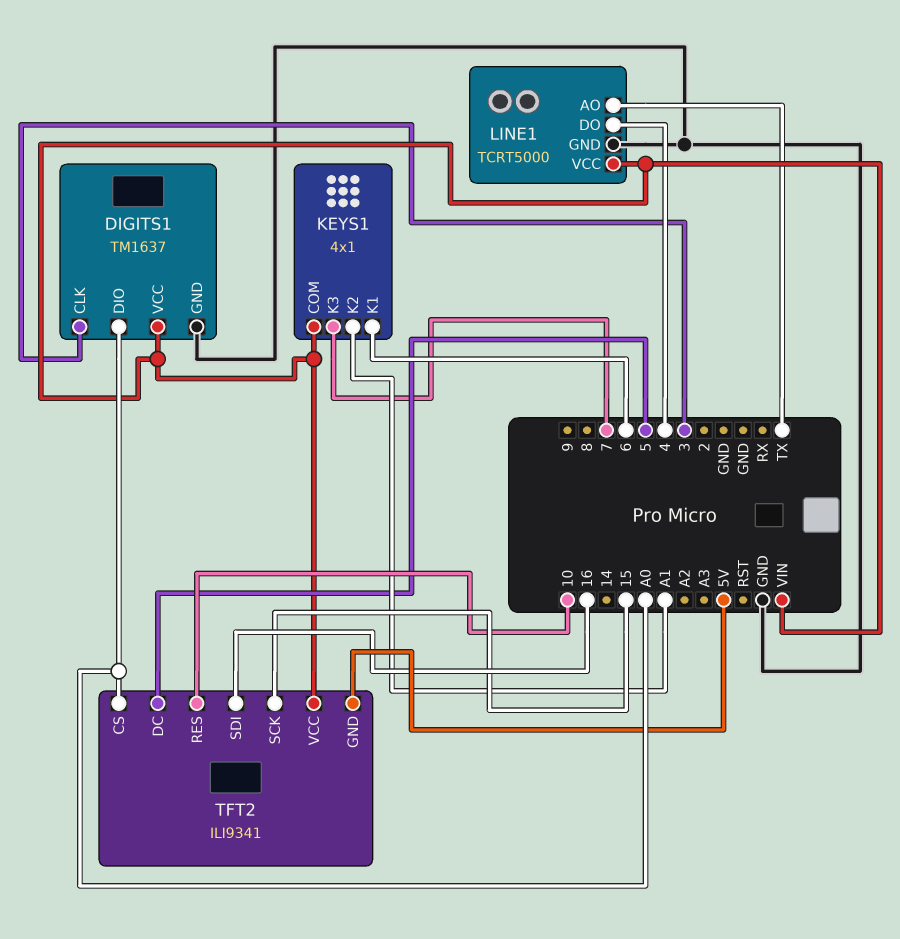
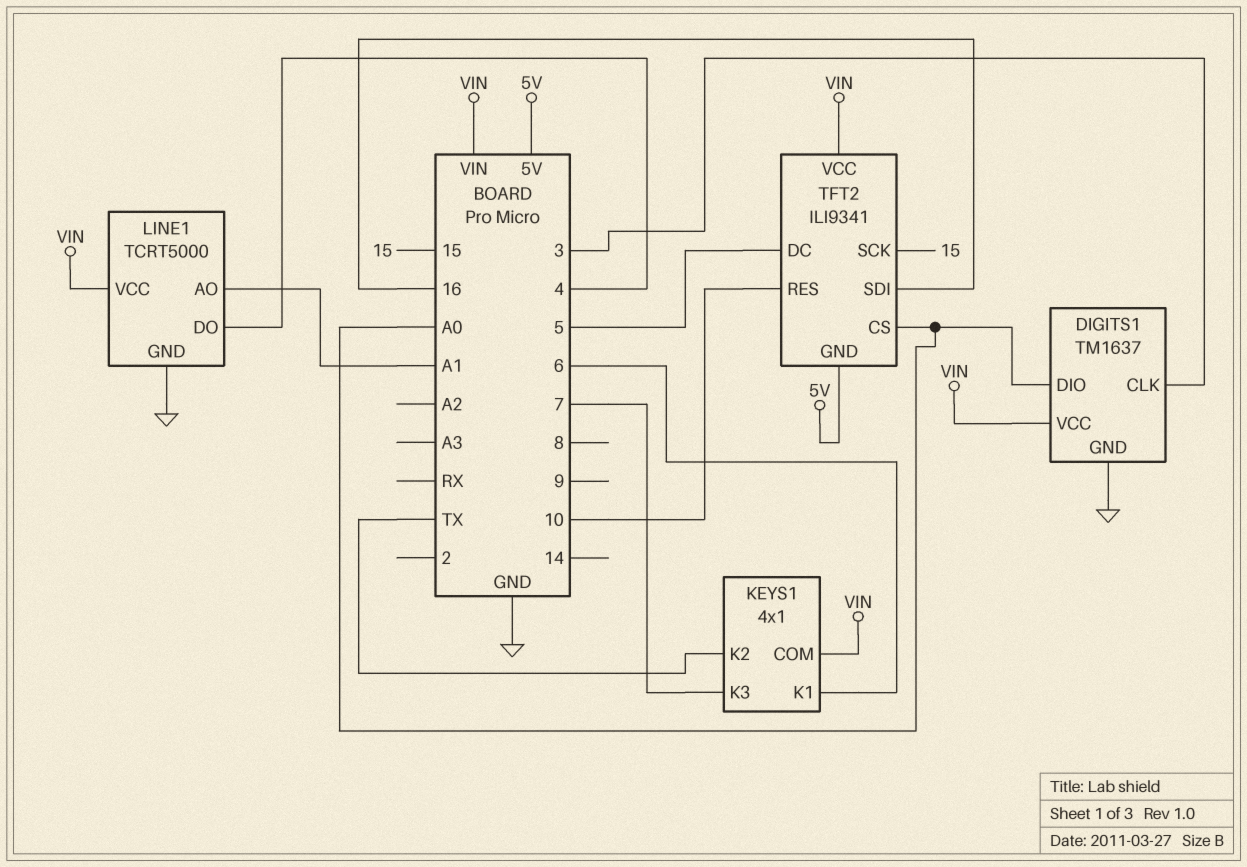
KEYS1 pin K2: A1 -> TX
LINE1 pin AO: TX -> A1

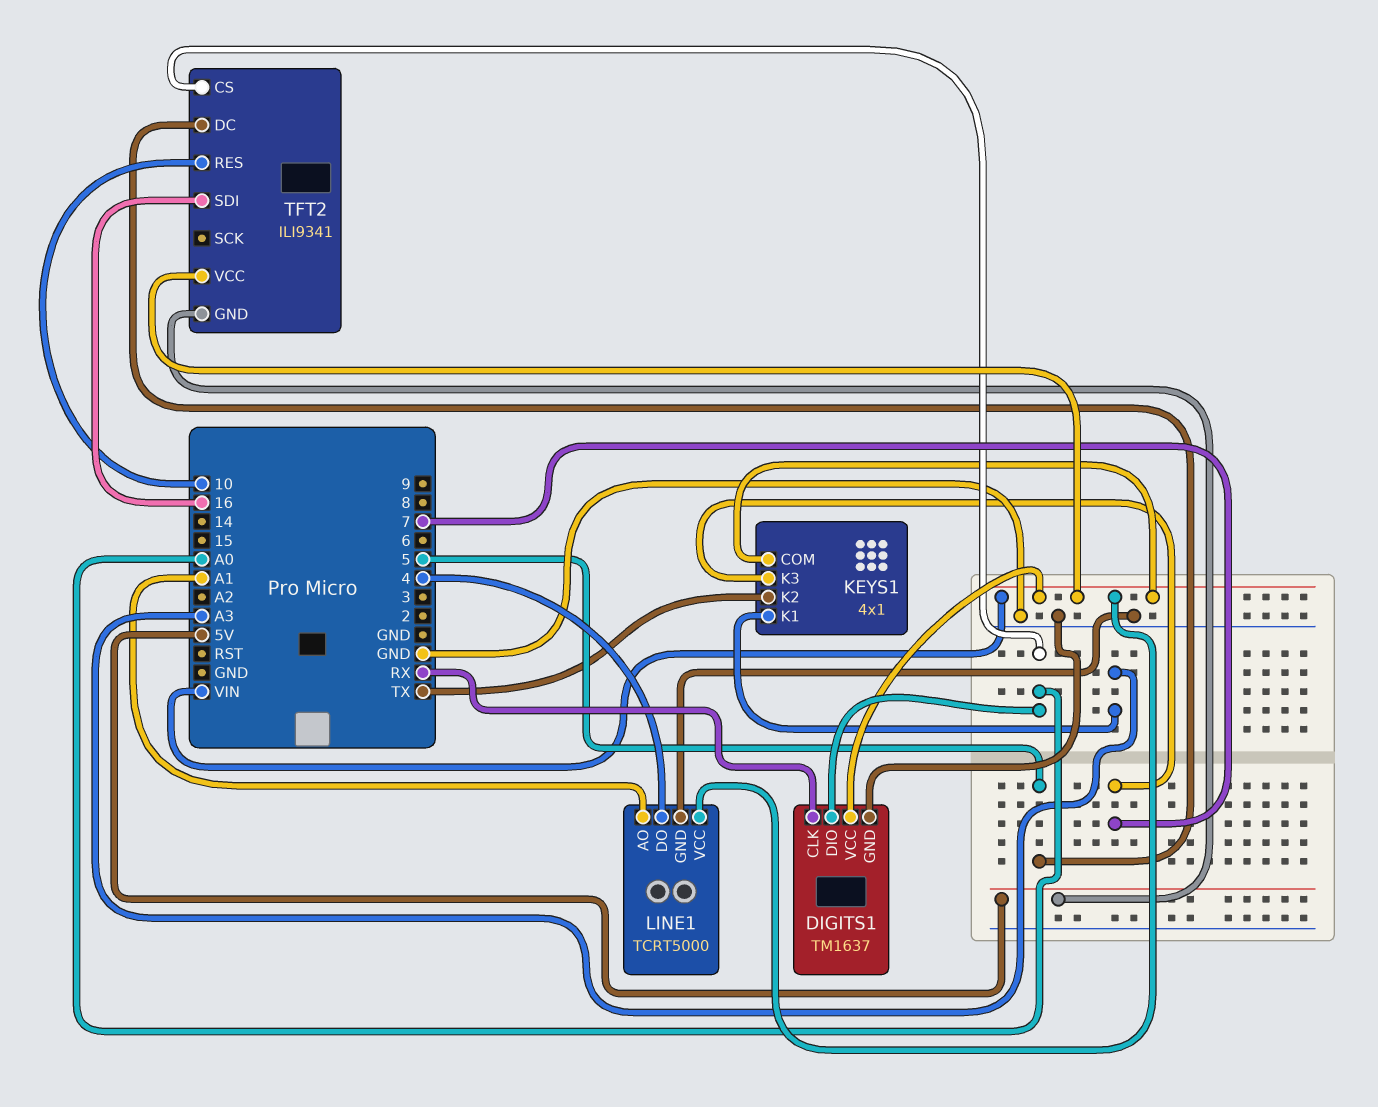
DIGITS1 pin CLK: 3 -> RX
KEYS1 pin K1: 6 -> A3
TFT2 pin SCK: 15 -> none

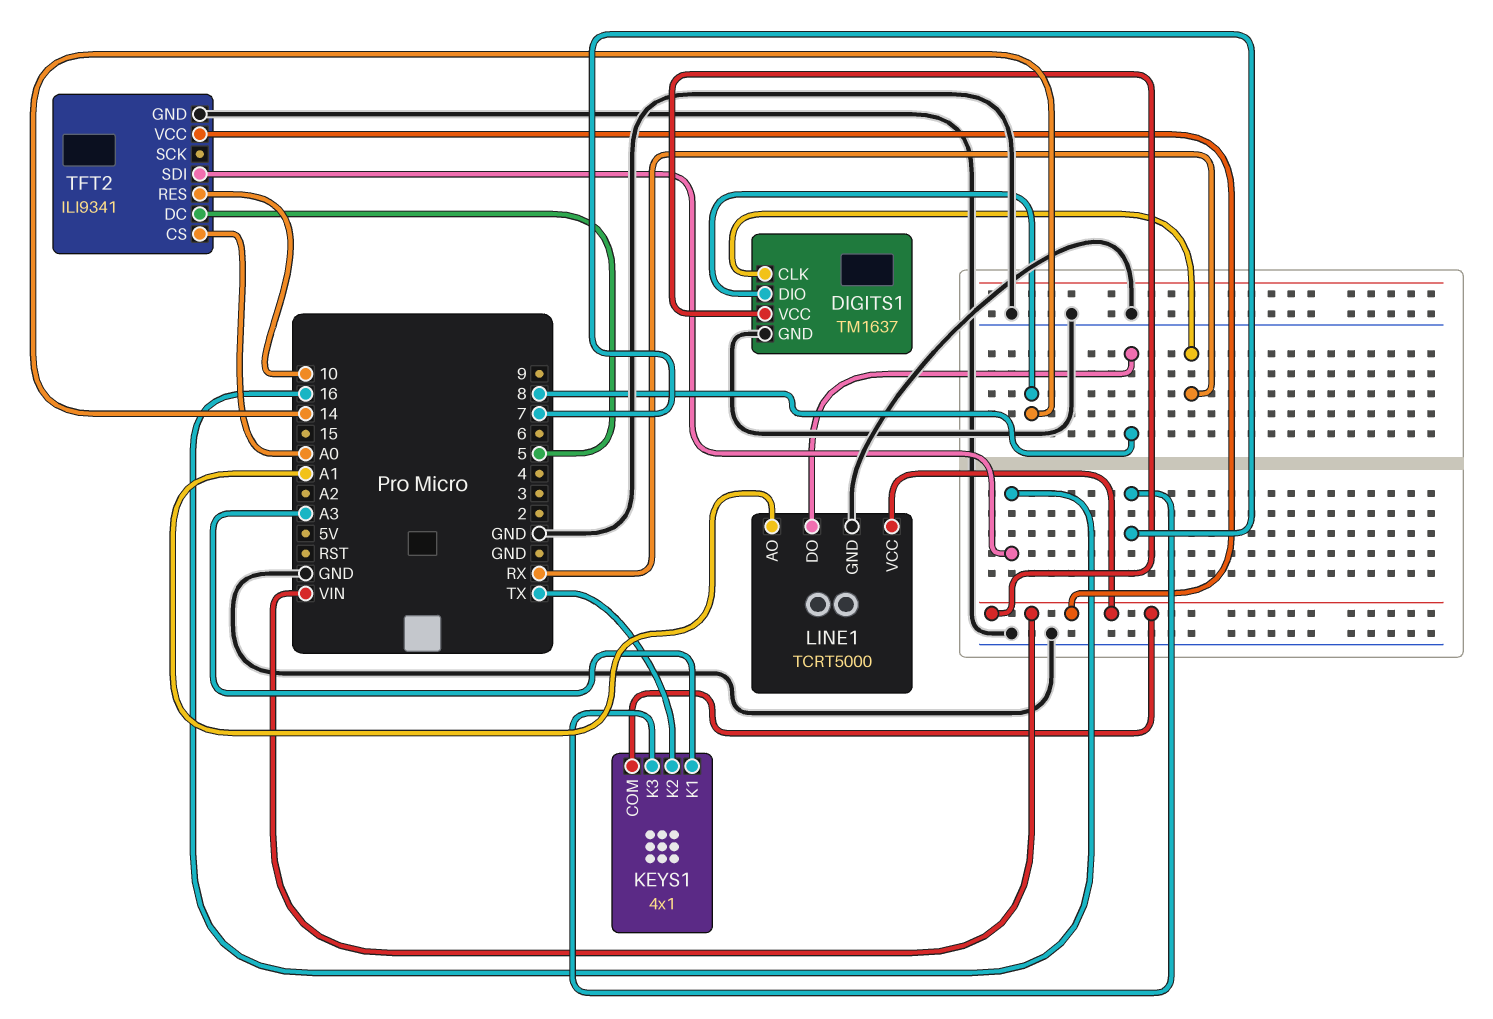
DIGITS1 pin DIO: A0 -> 14
LINE1 pin DO: 4 -> 8
TFT2 pin GND: 5V -> GND

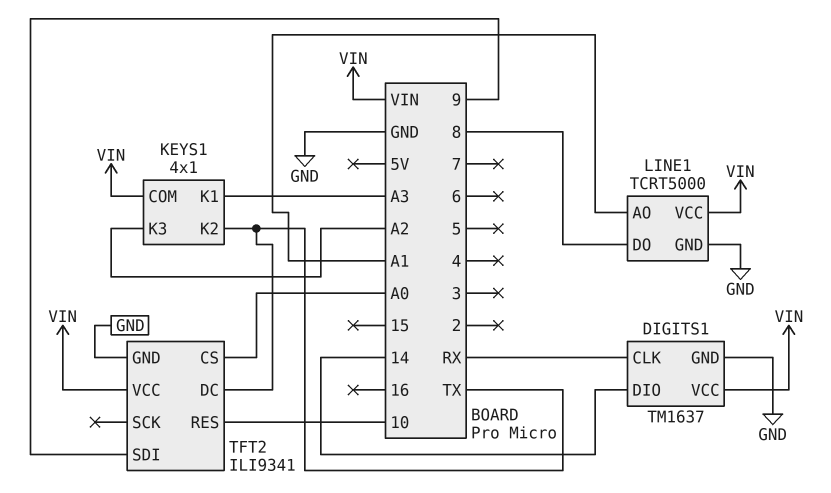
KEYS1 pin K3: 7 -> A2
TFT2 pin DC: 5 -> TX
TFT2 pin SDI: 16 -> 9

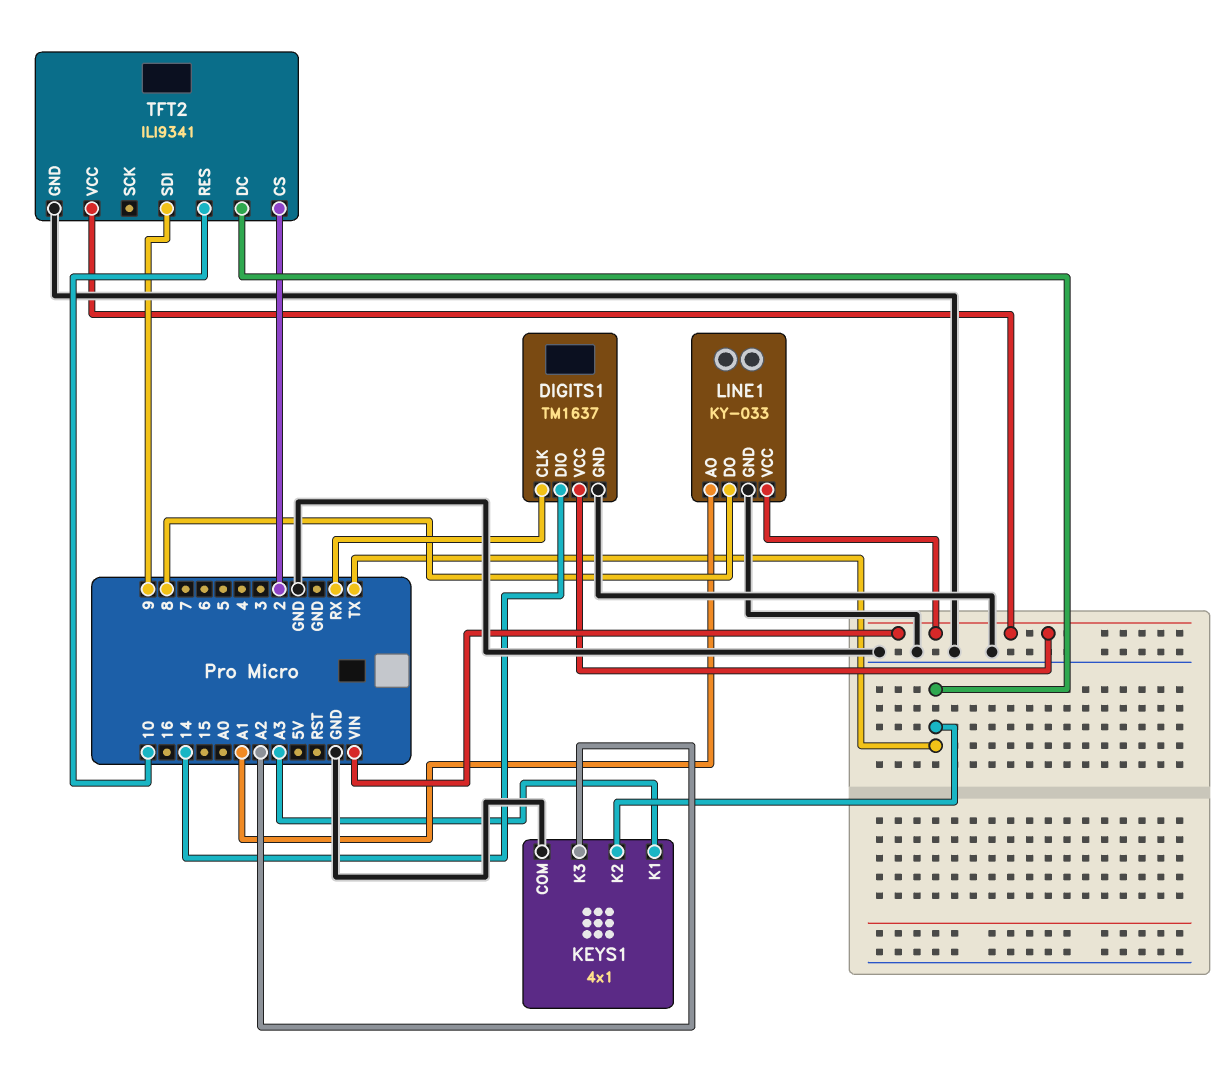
KEYS1 pin COM: VIN -> GND
LINE1: TCRT5000 -> KY-033
TFT2 pin CS: A0 -> 2

